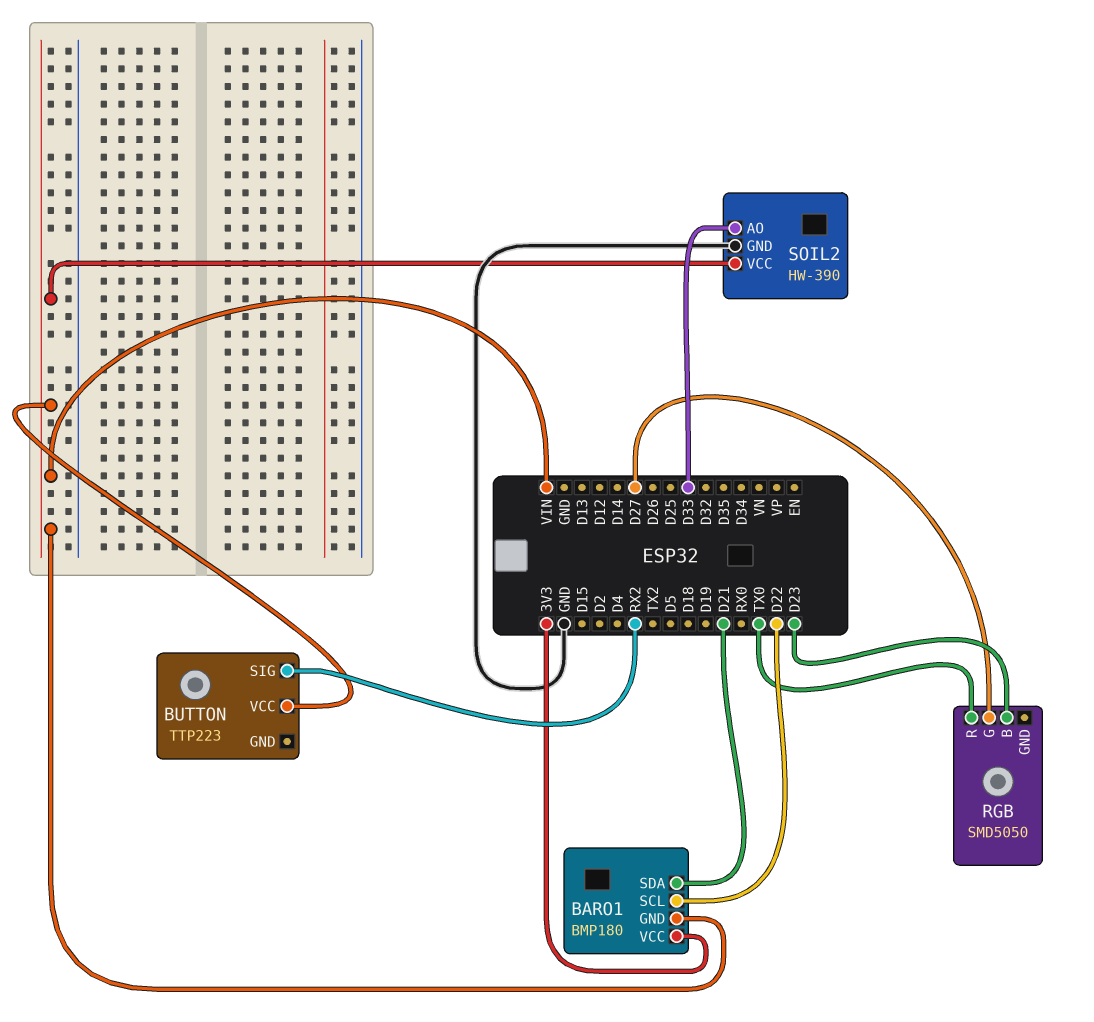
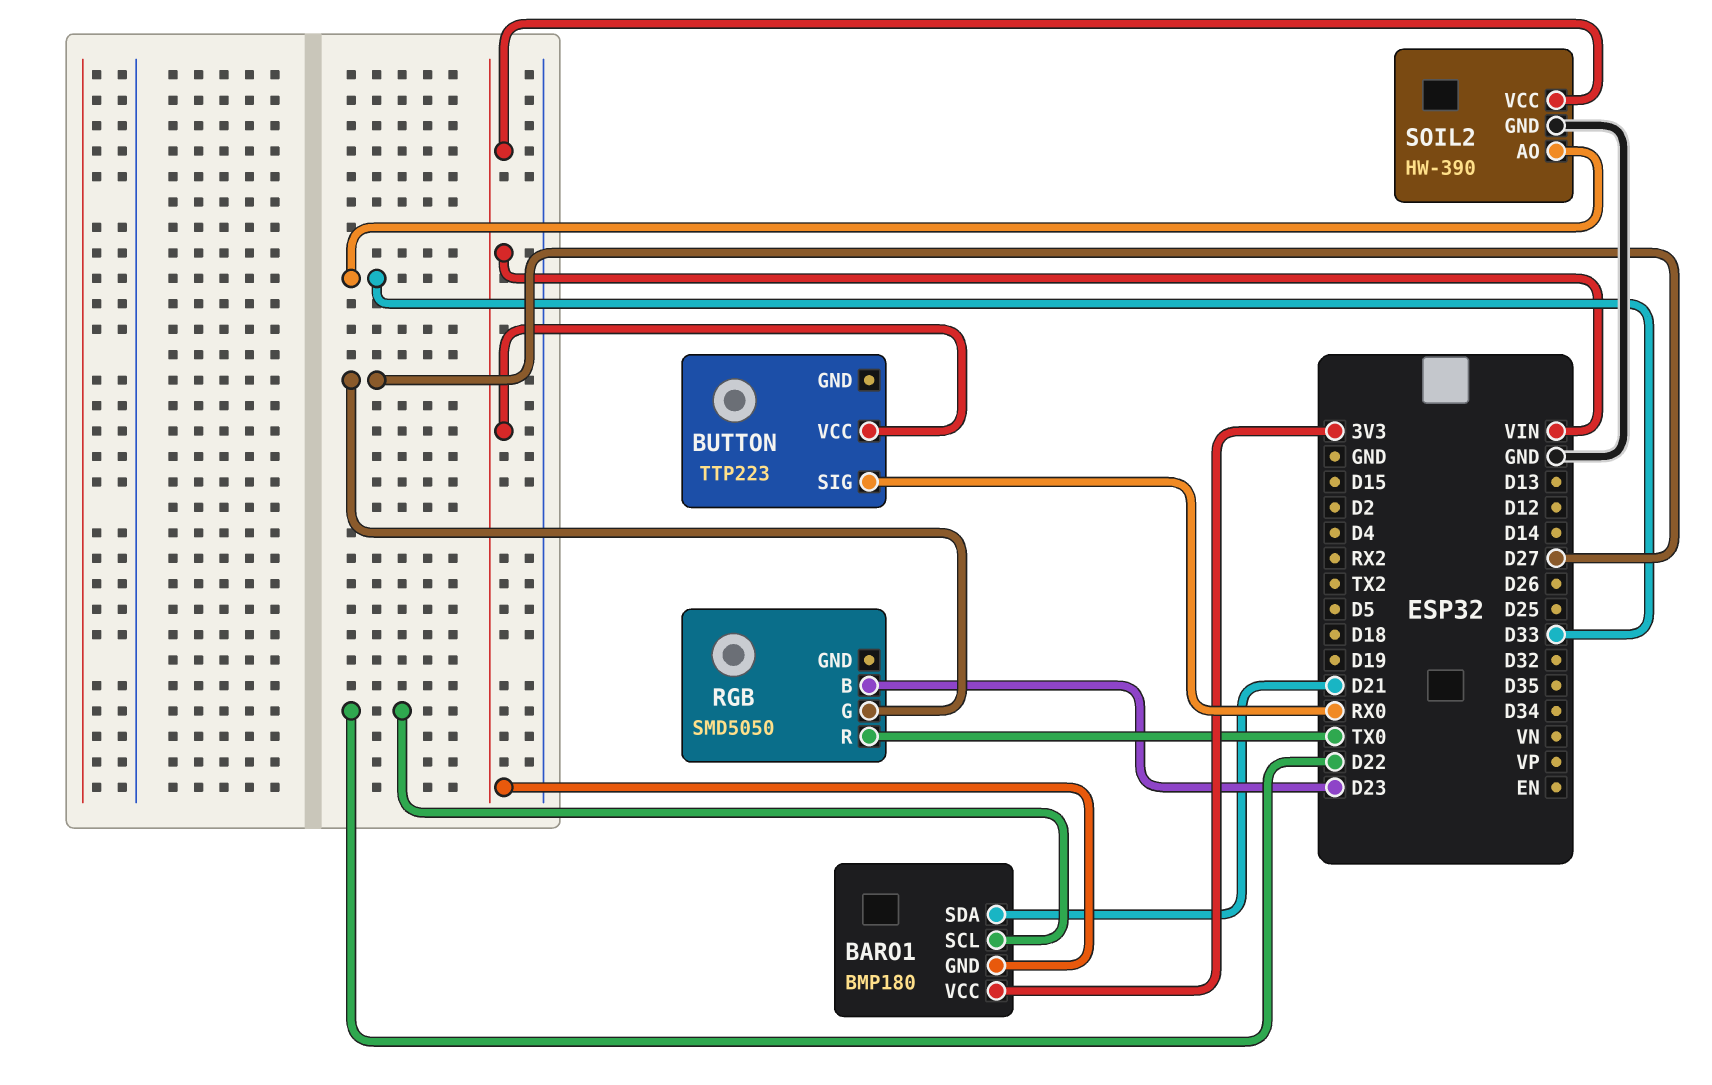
BUTTON pin SIG: RX2 -> RX0

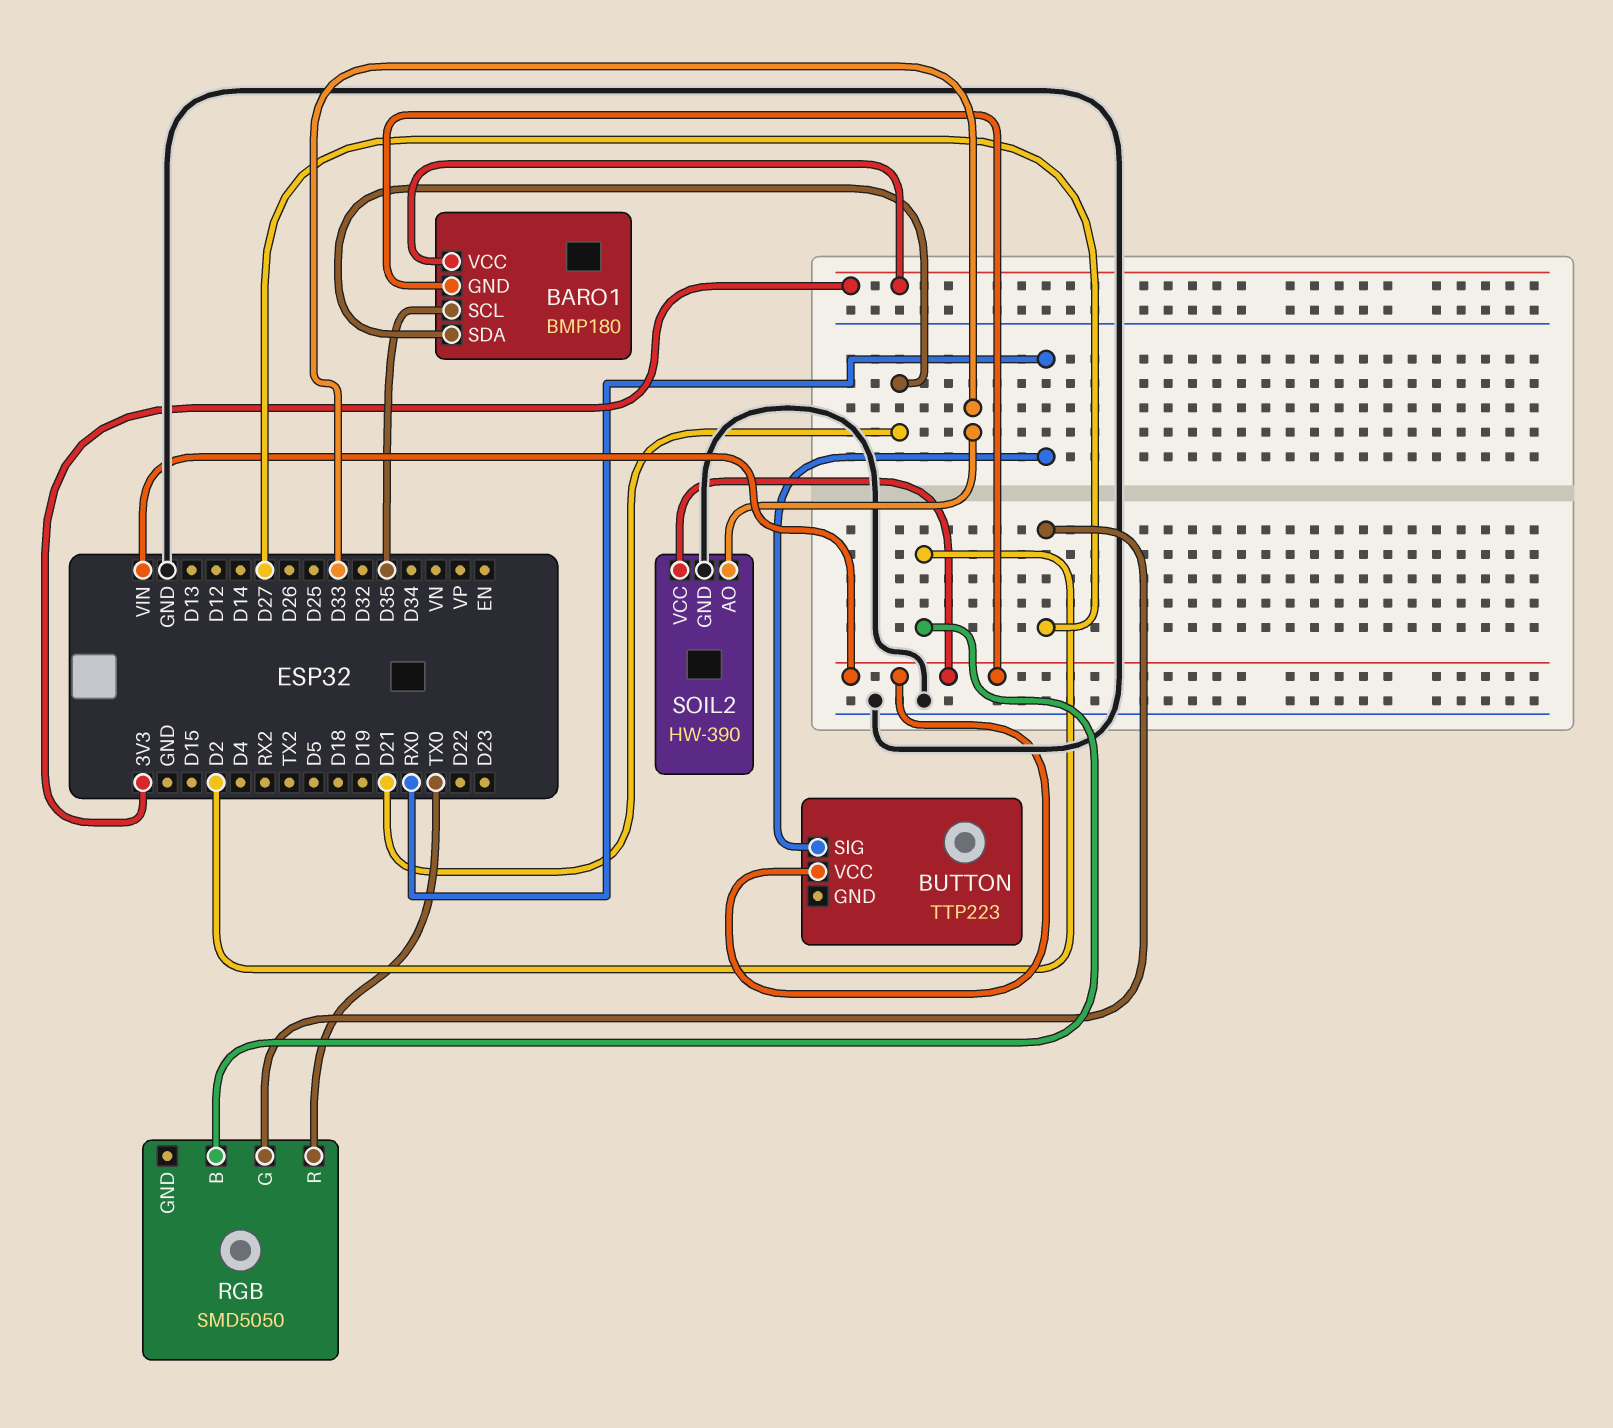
BARO1 pin SCL: D22 -> D35
RGB pin B: D23 -> D2

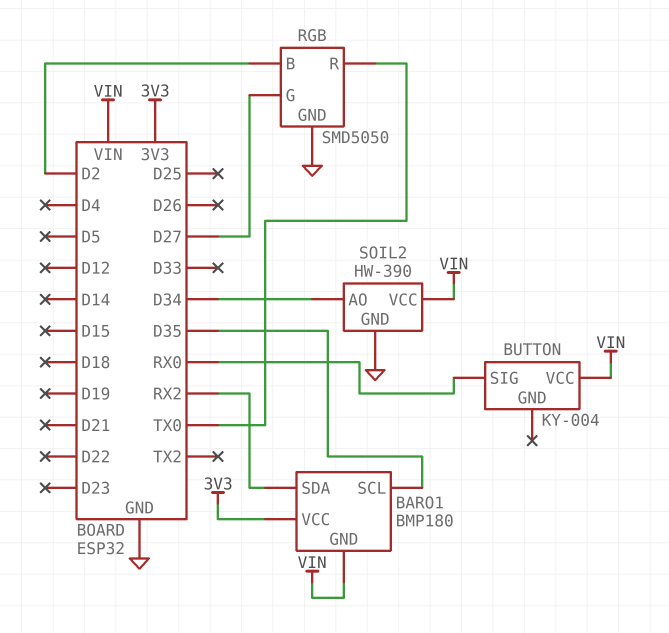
BARO1 pin SDA: D21 -> RX2
BUTTON: TTP223 -> KY-004
RGB pin GND: none -> GND
SOIL2 pin AO: D33 -> D34

